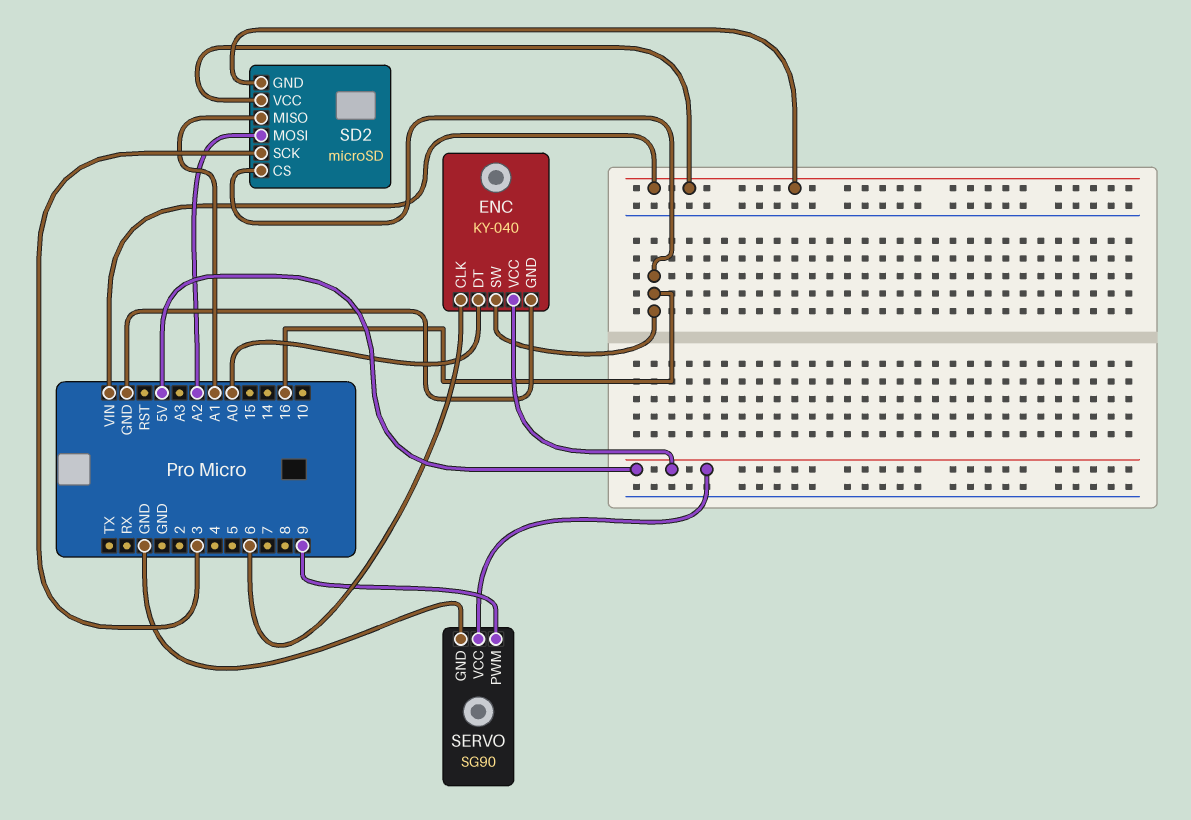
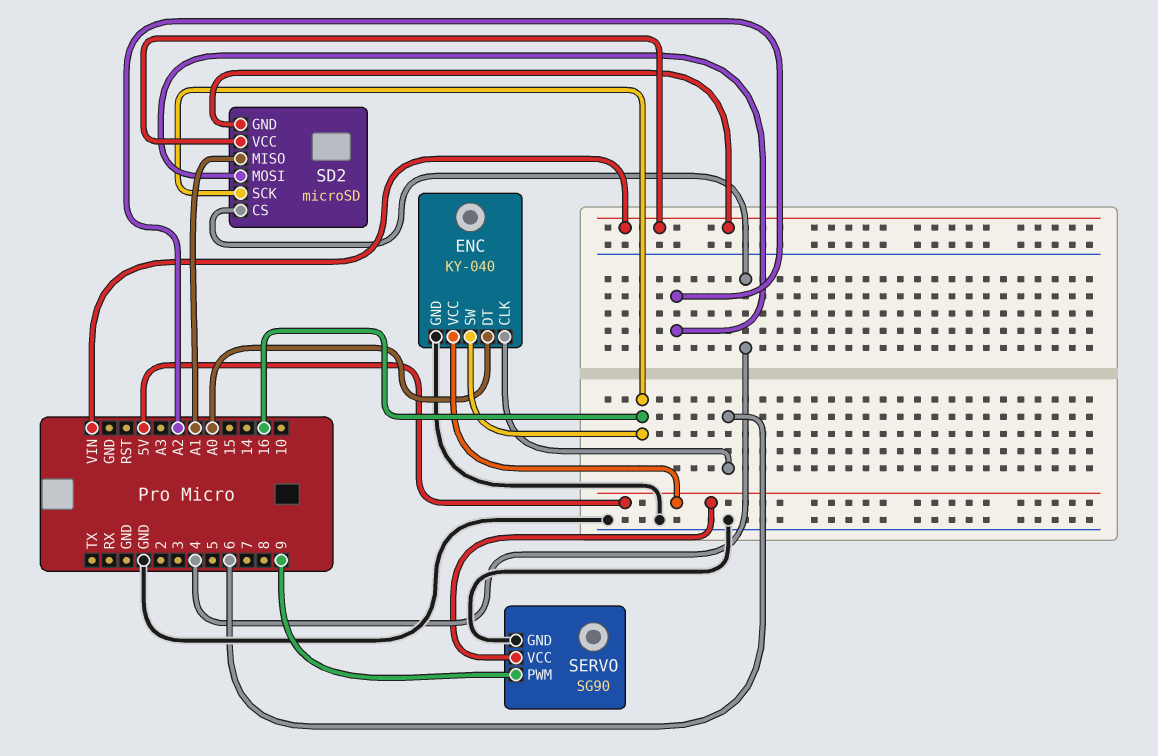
SD2 pin CS: 16 -> 4
SD2 pin SCK: 3 -> 16

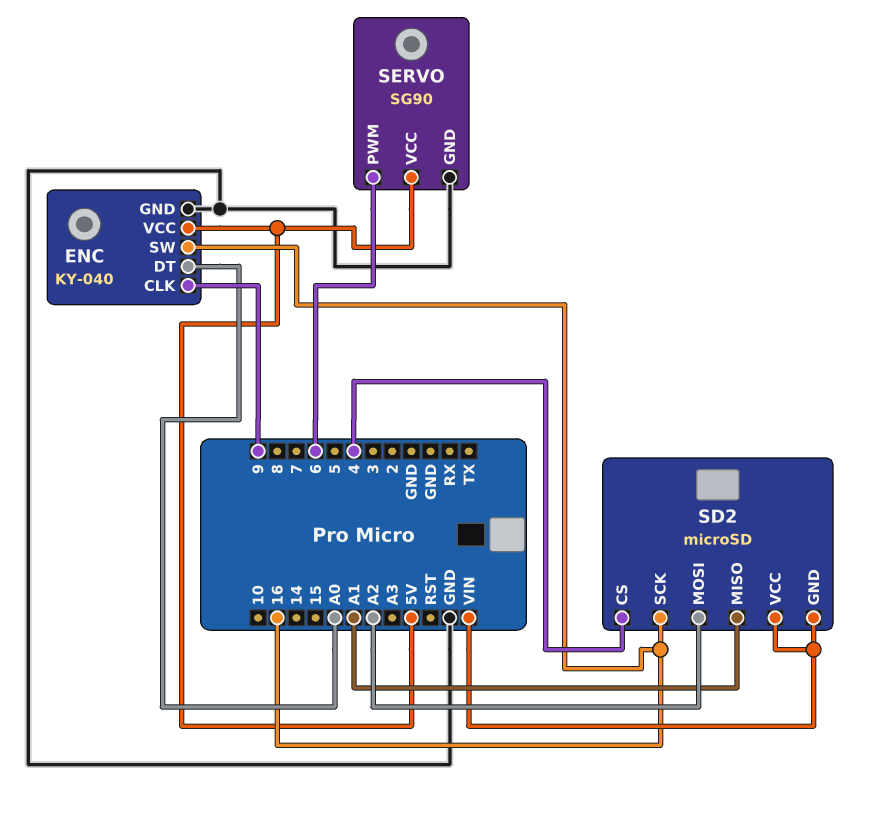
ENC pin CLK: 6 -> 9
SERVO pin PWM: 9 -> 6

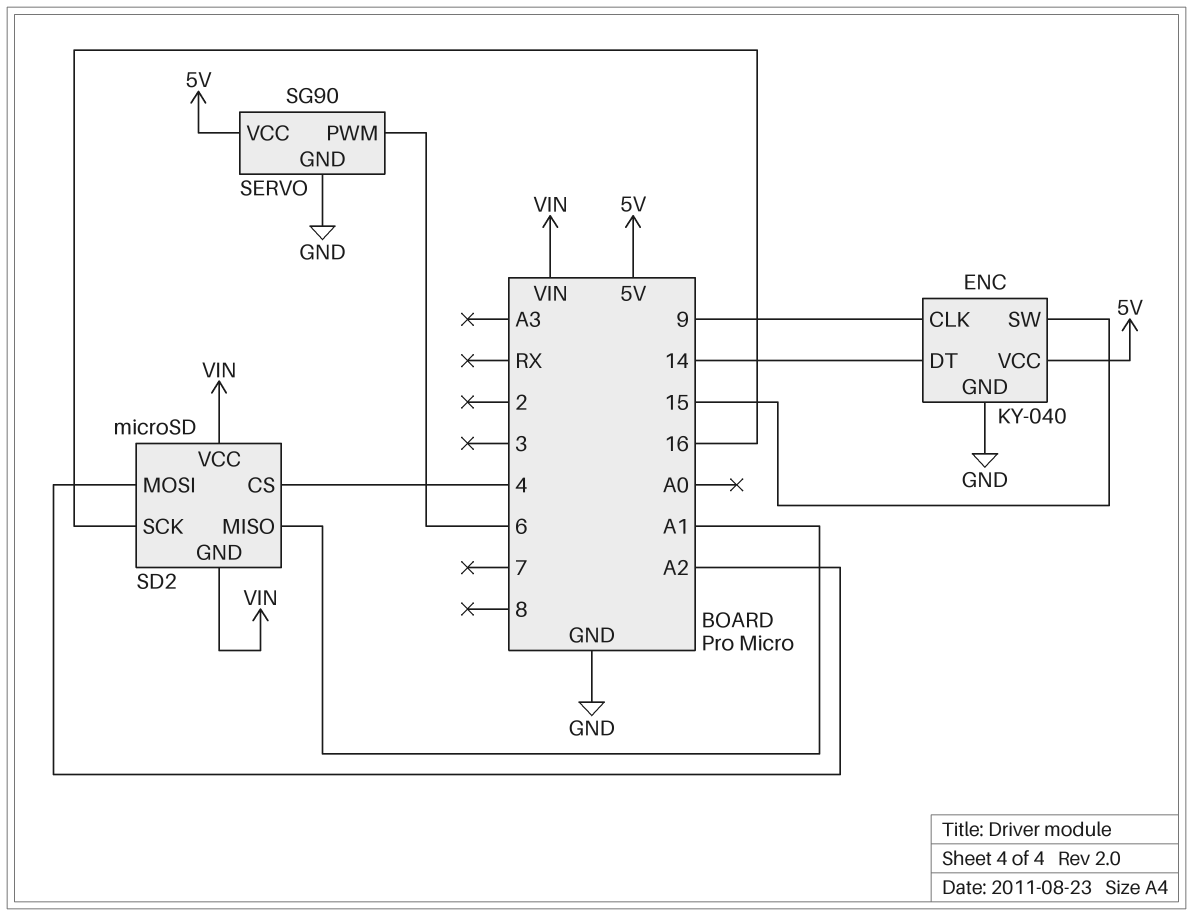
ENC pin DT: A0 -> 14
ENC pin SW: 16 -> 15

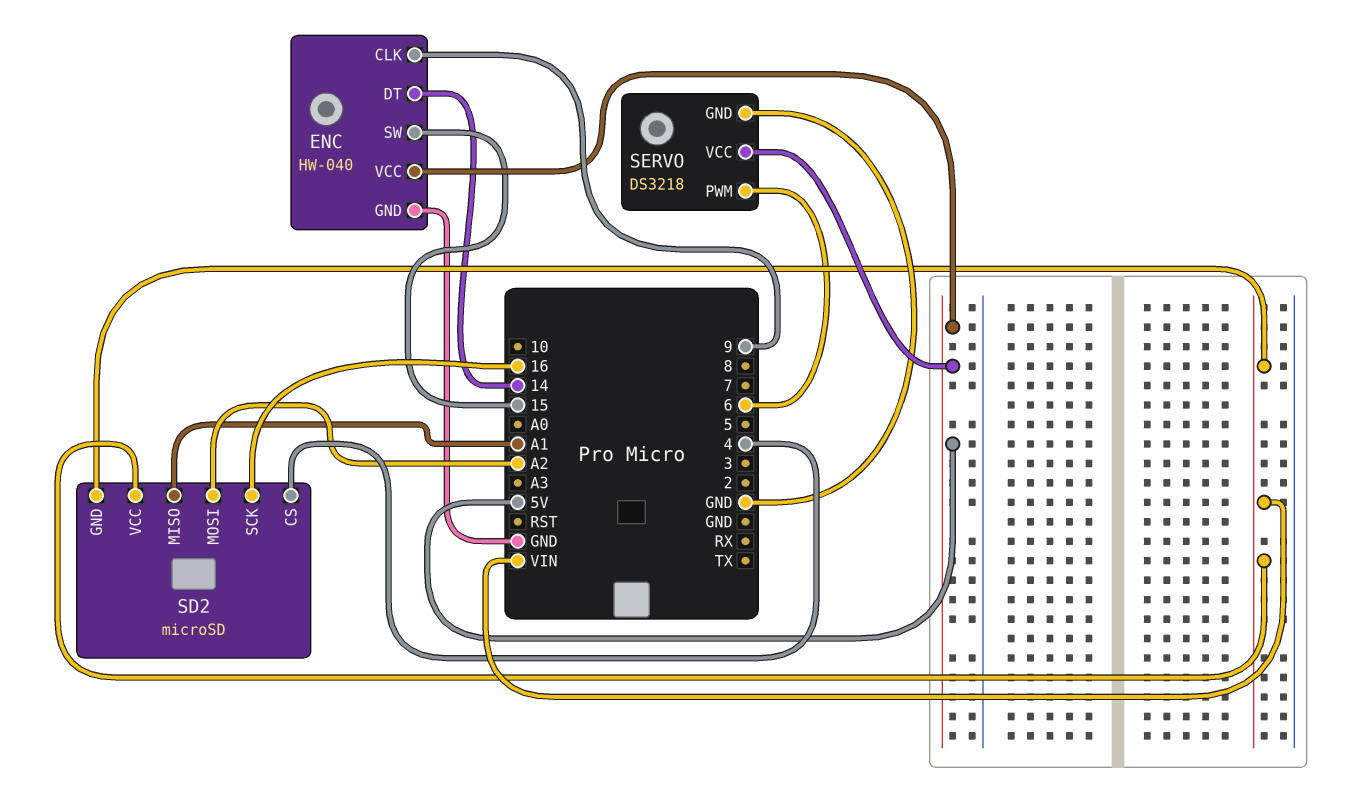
ENC: KY-040 -> HW-040
SERVO: SG90 -> DS3218

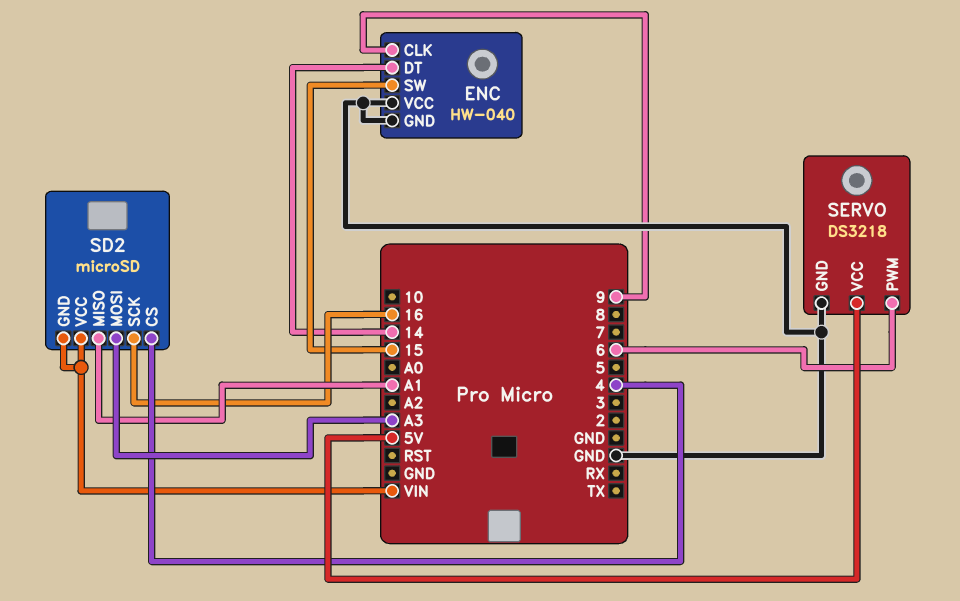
ENC pin VCC: 5V -> GND
SD2 pin MOSI: A2 -> A3

